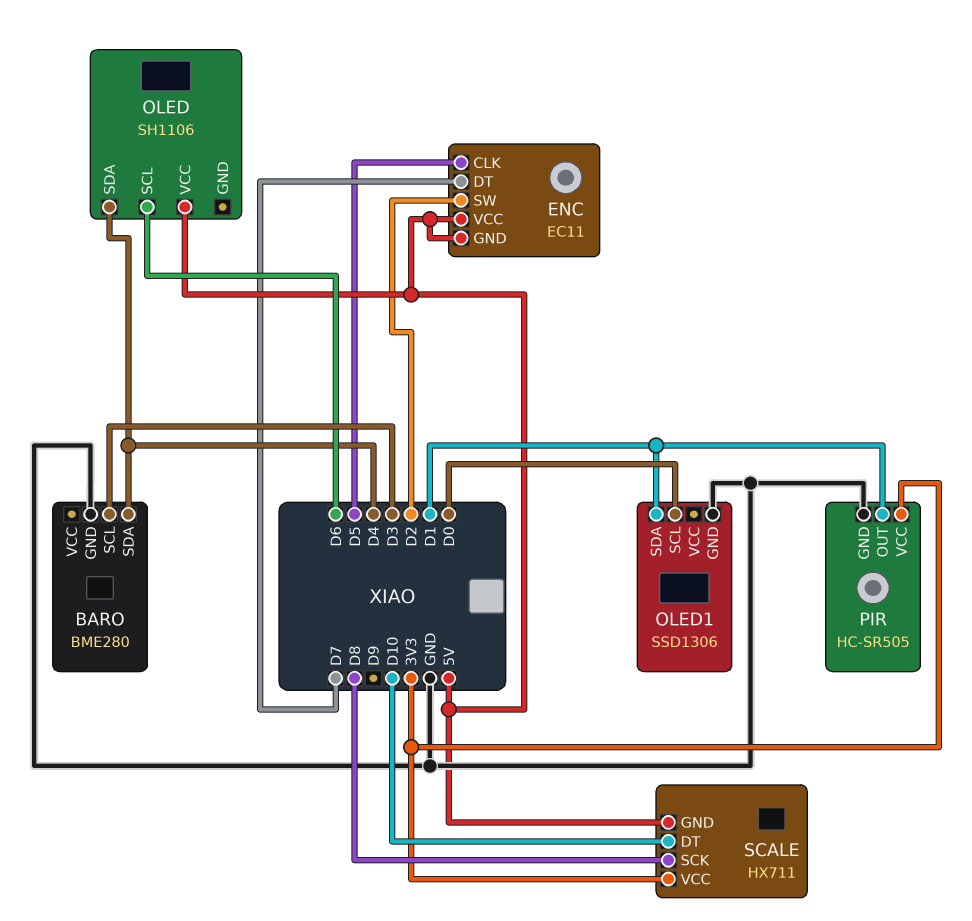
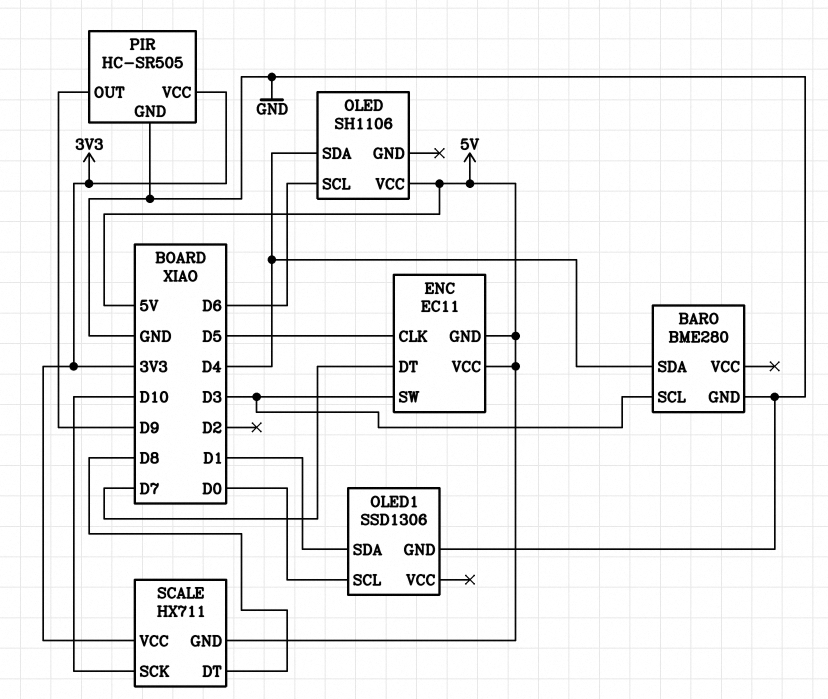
ENC pin SW: D2 -> D3
PIR pin OUT: D1 -> D9
SCALE pin DT: D10 -> D8
SCALE pin SCK: D8 -> D10

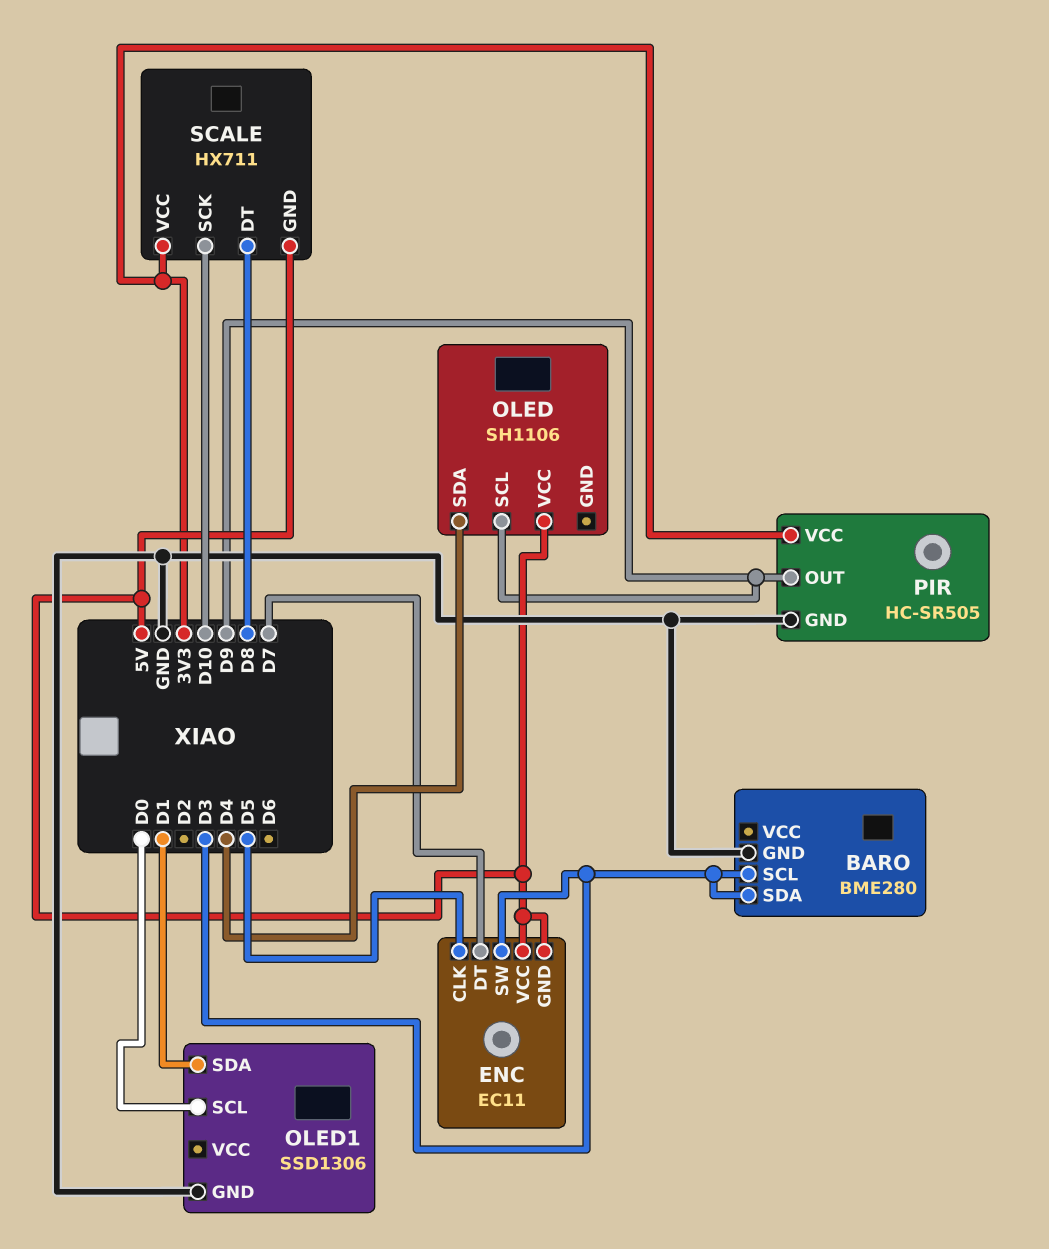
BARO pin SDA: D4 -> D3
OLED pin SCL: D6 -> D9

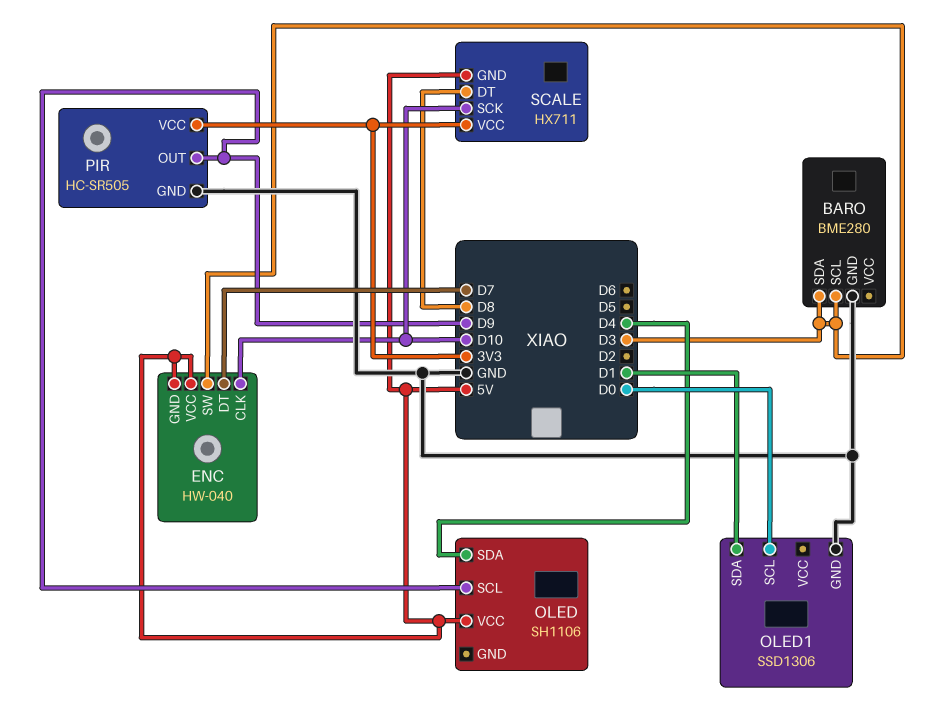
ENC: EC11 -> HW-040
ENC pin CLK: D5 -> D10

